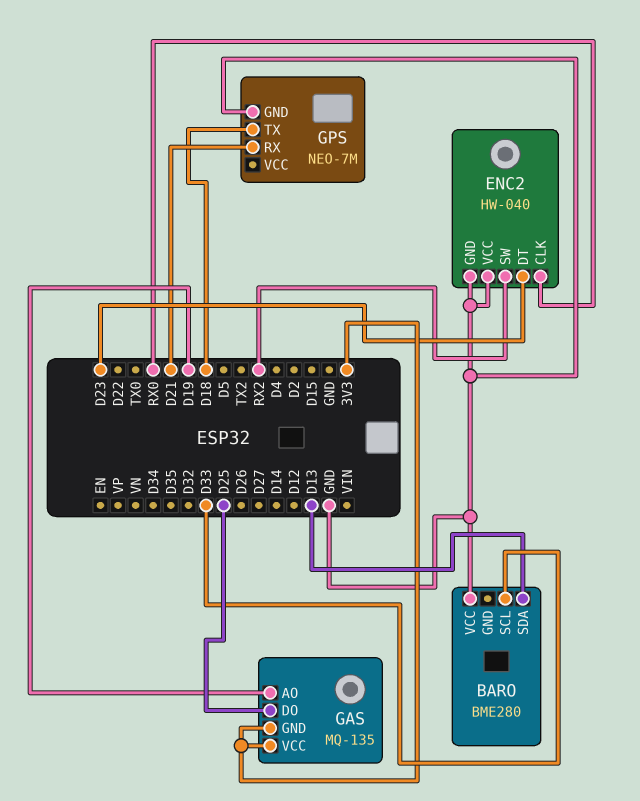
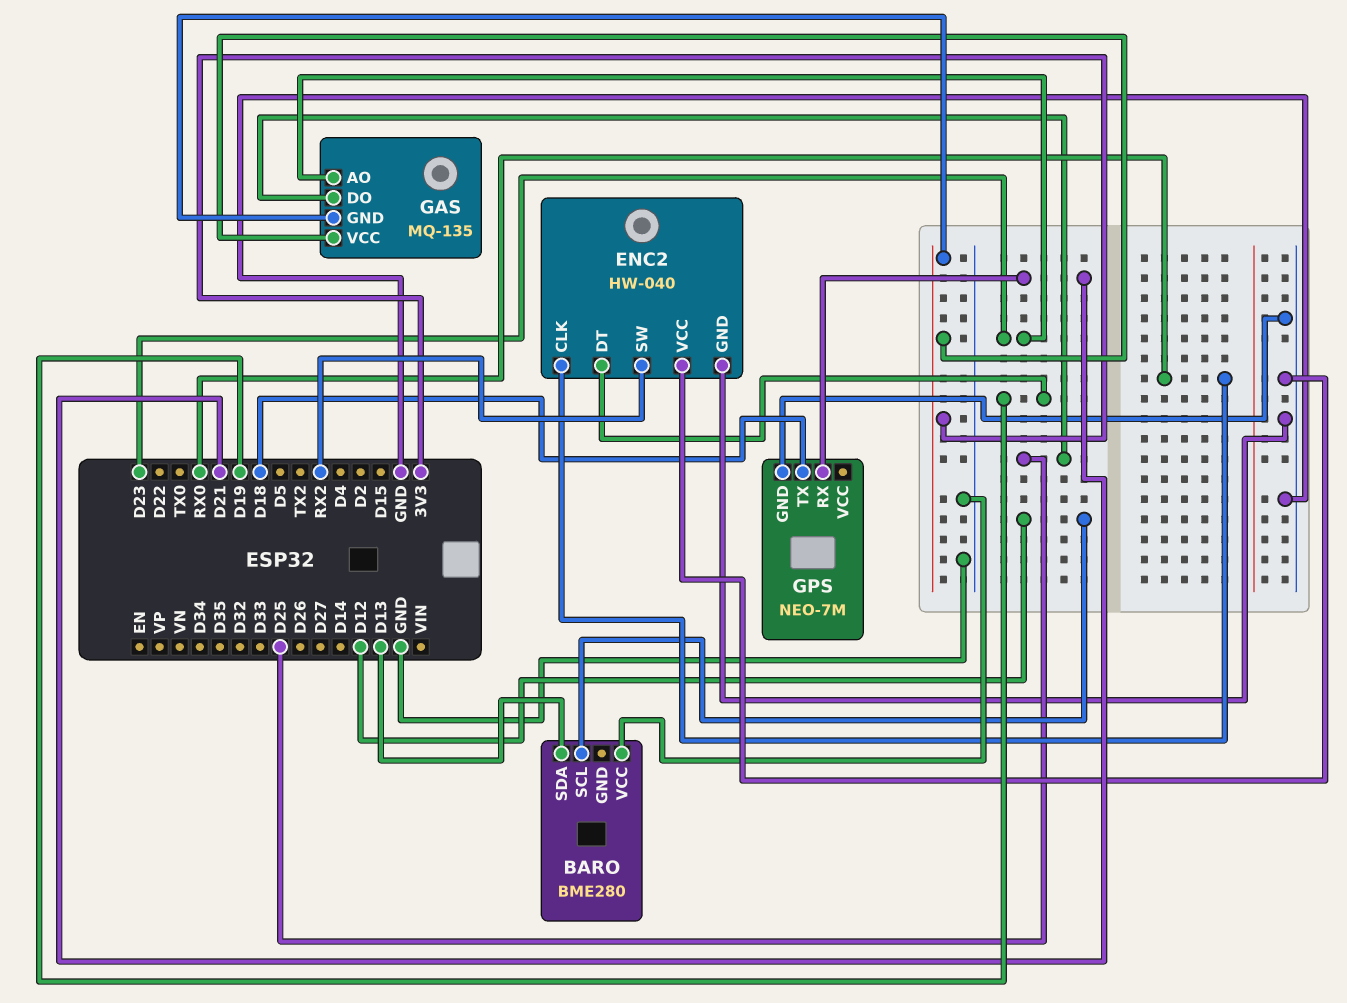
BARO pin SCL: D33 -> D12
ENC2 pin DT: D23 -> D19
GAS pin AO: D19 -> D23

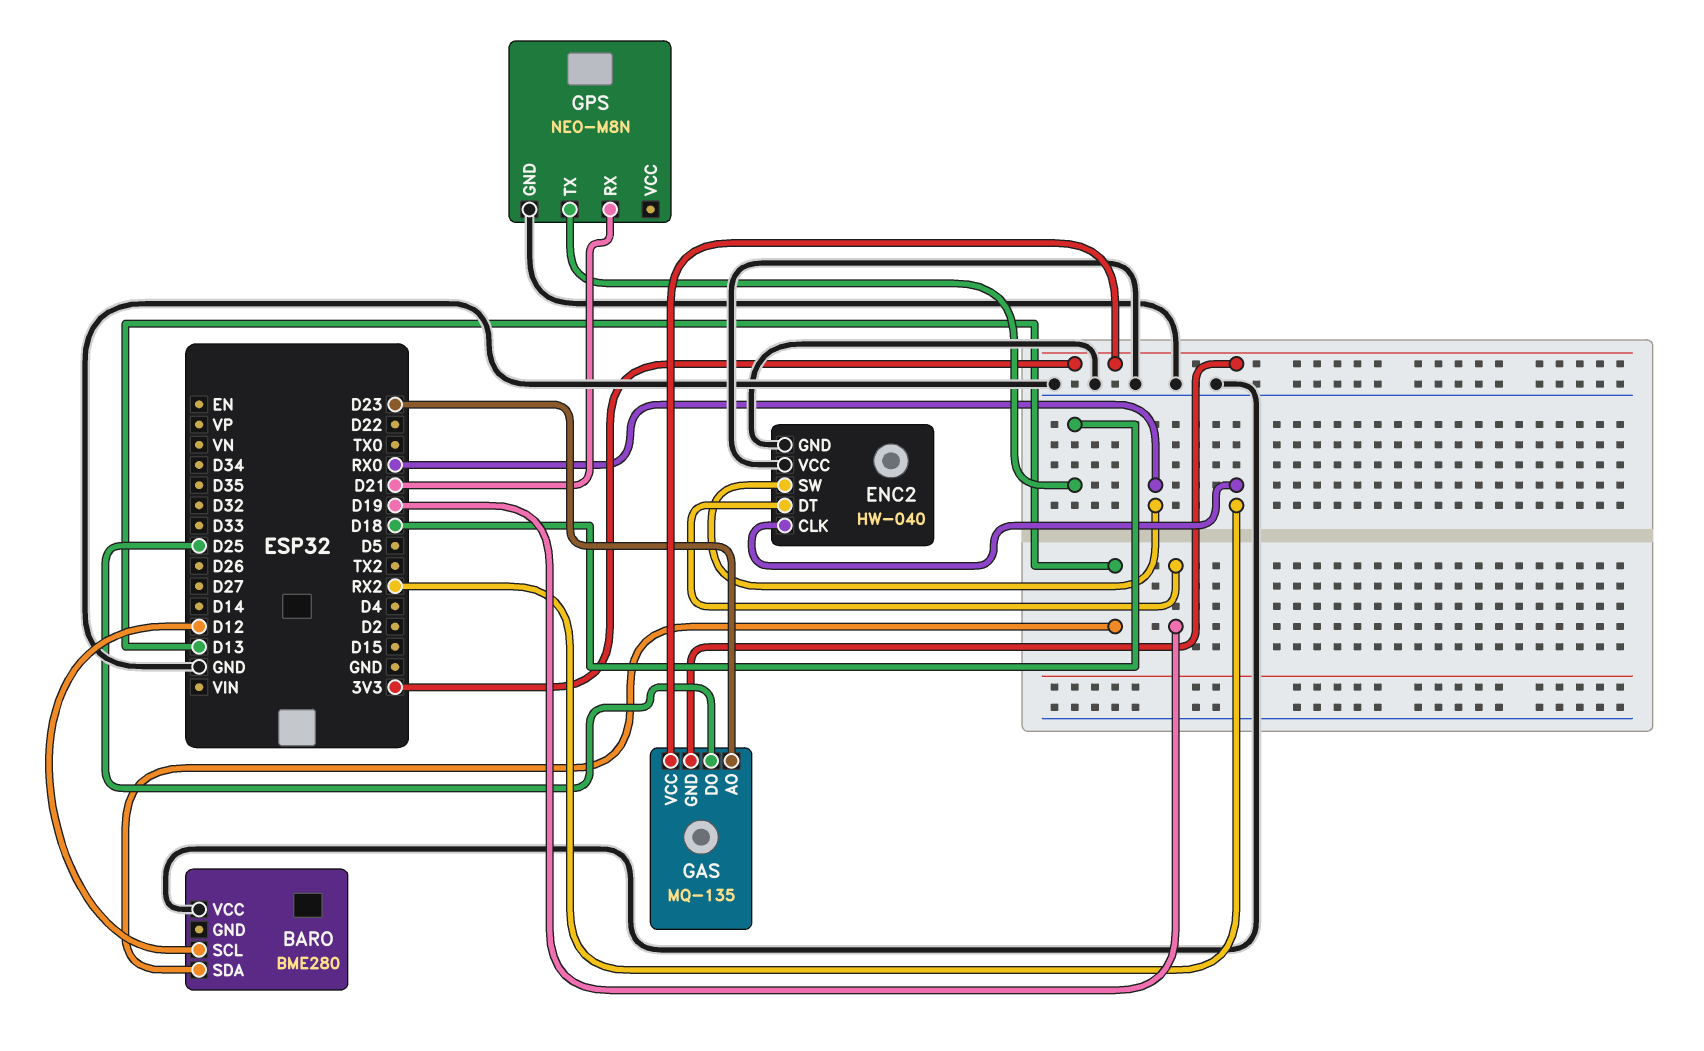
ENC2 pin CLK: RX0 -> RX2
ENC2 pin SW: RX2 -> RX0
GPS: NEO-7M -> NEO-M8N

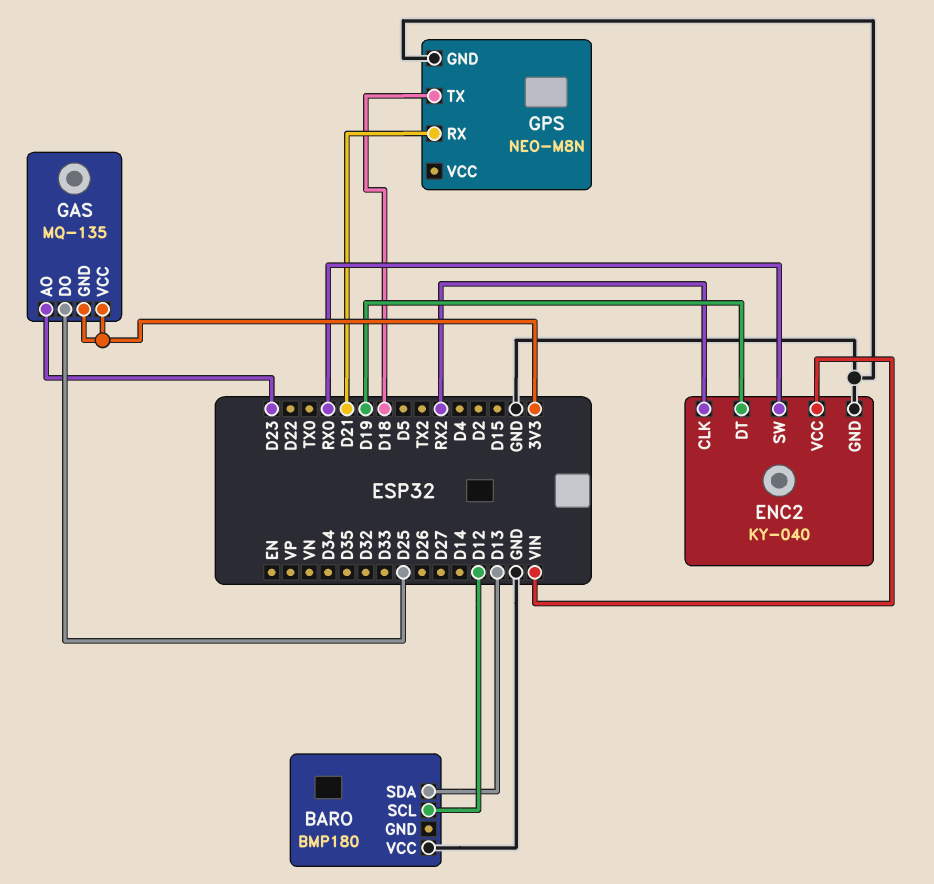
BARO: BME280 -> BMP180
ENC2: HW-040 -> KY-040
ENC2 pin VCC: GND -> VIN

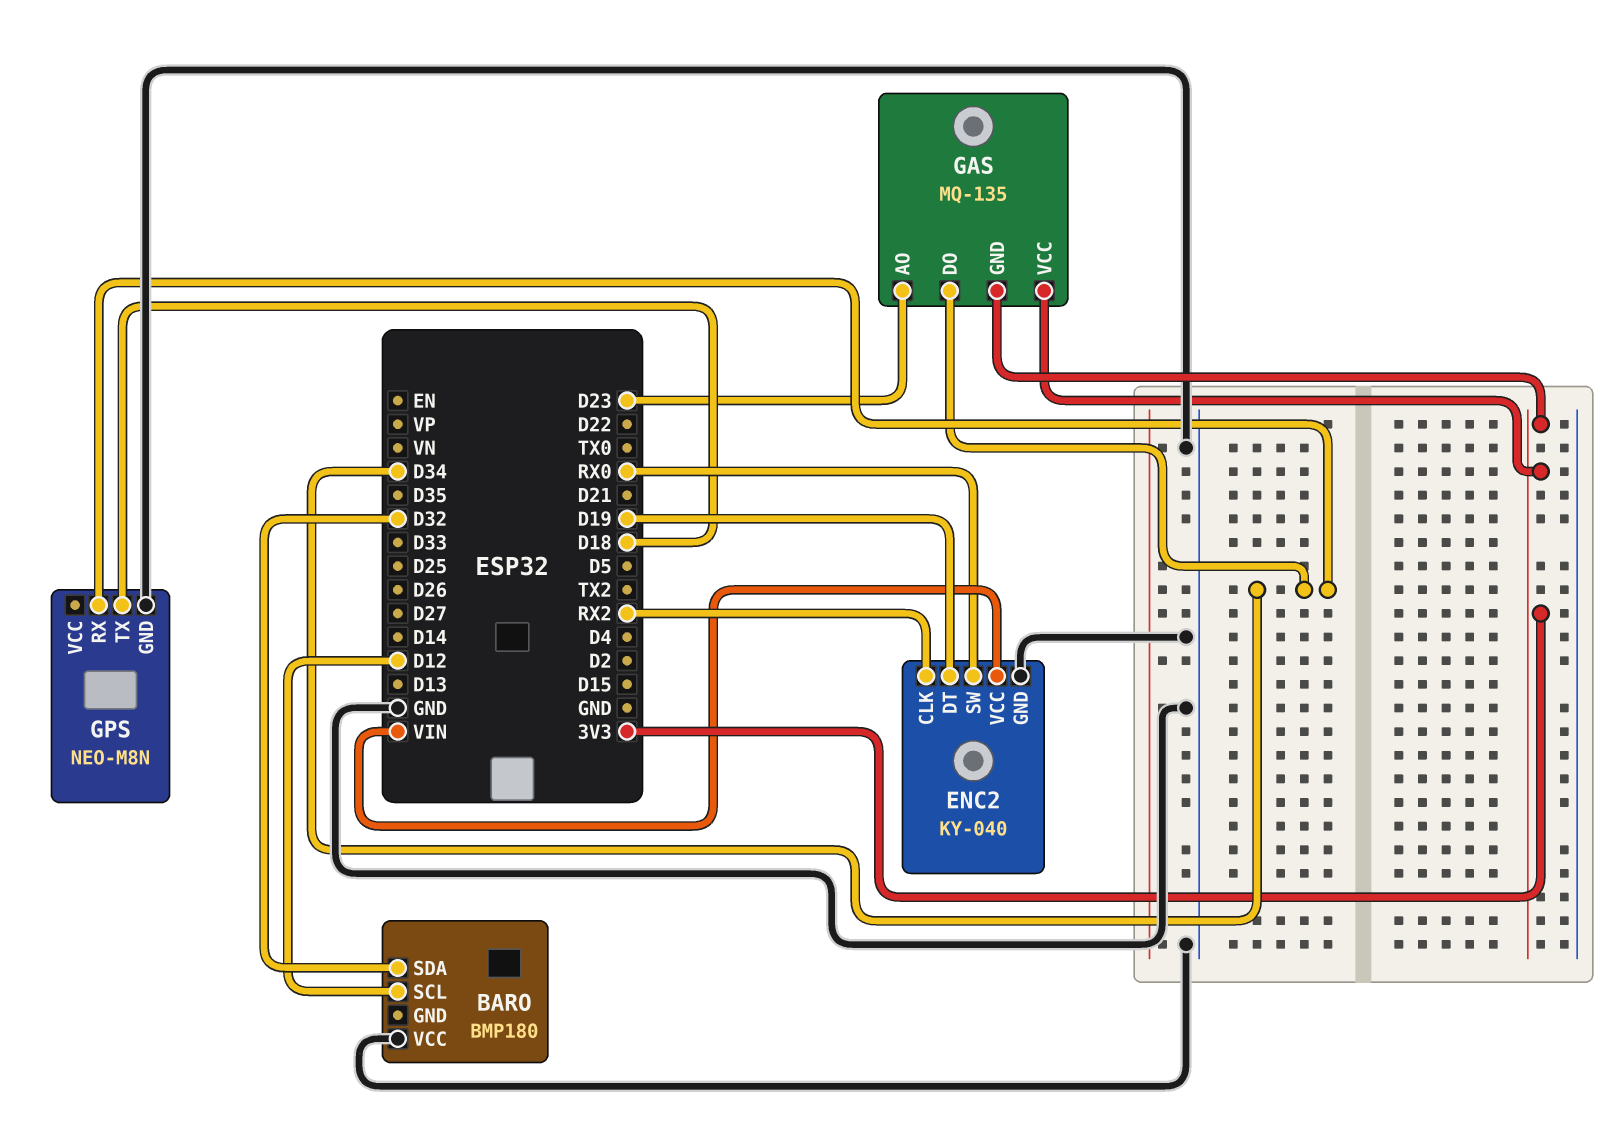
BARO pin SDA: D13 -> D32
GAS pin DO: D25 -> D34
GPS pin RX: D21 -> D34

